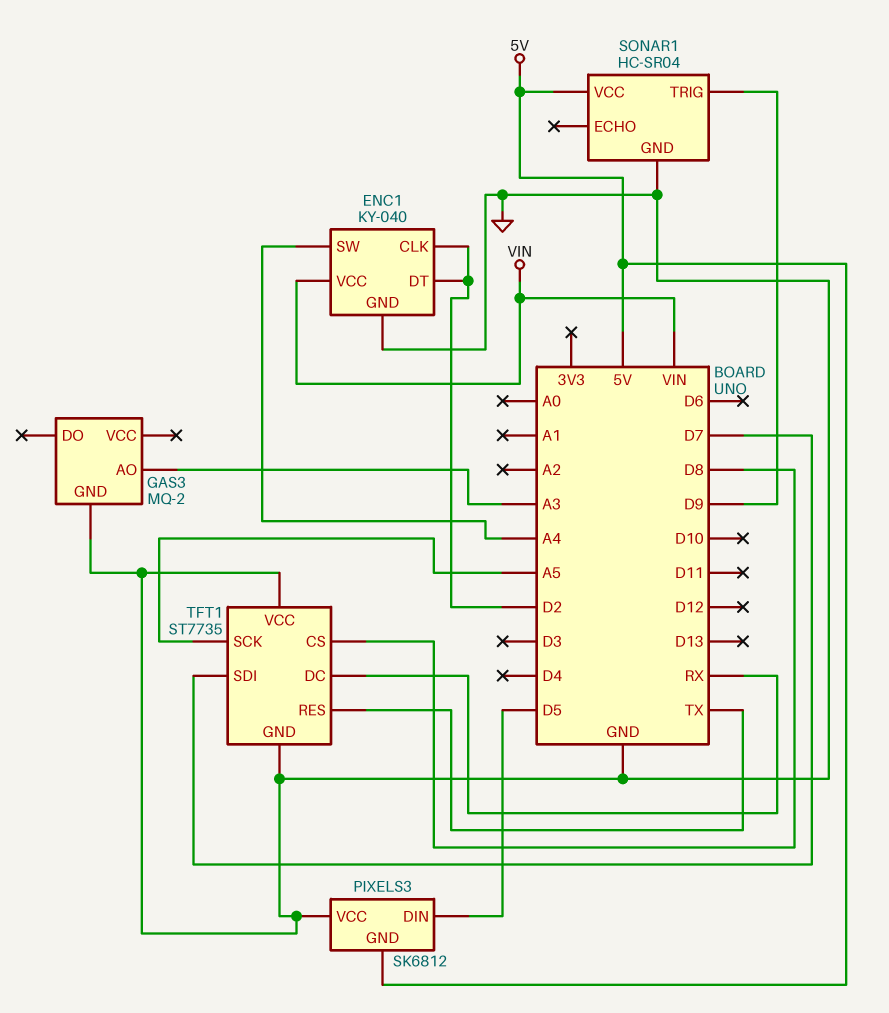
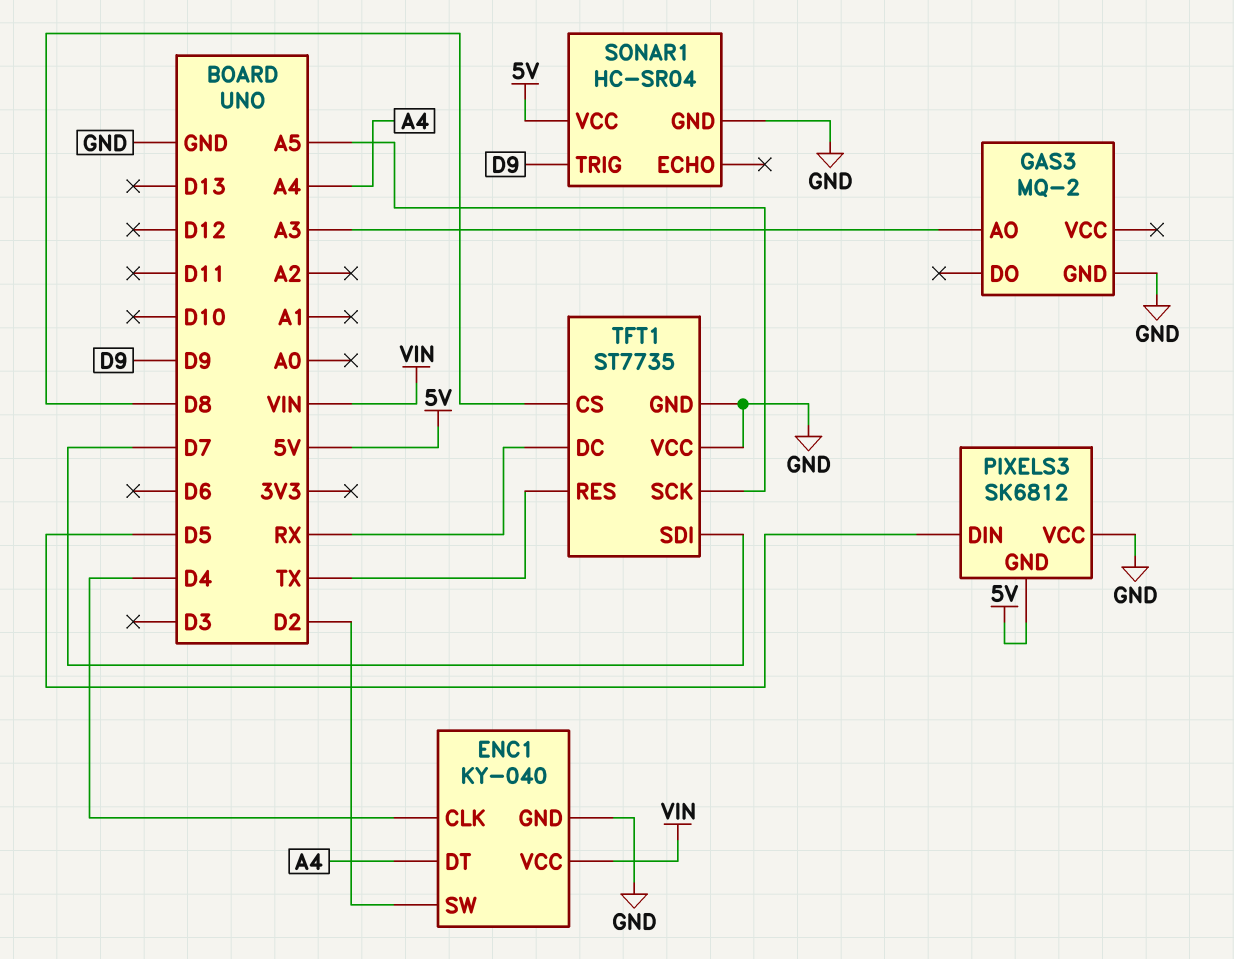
ENC1 pin CLK: D2 -> D4
ENC1 pin DT: D2 -> A4
ENC1 pin SW: A4 -> D2

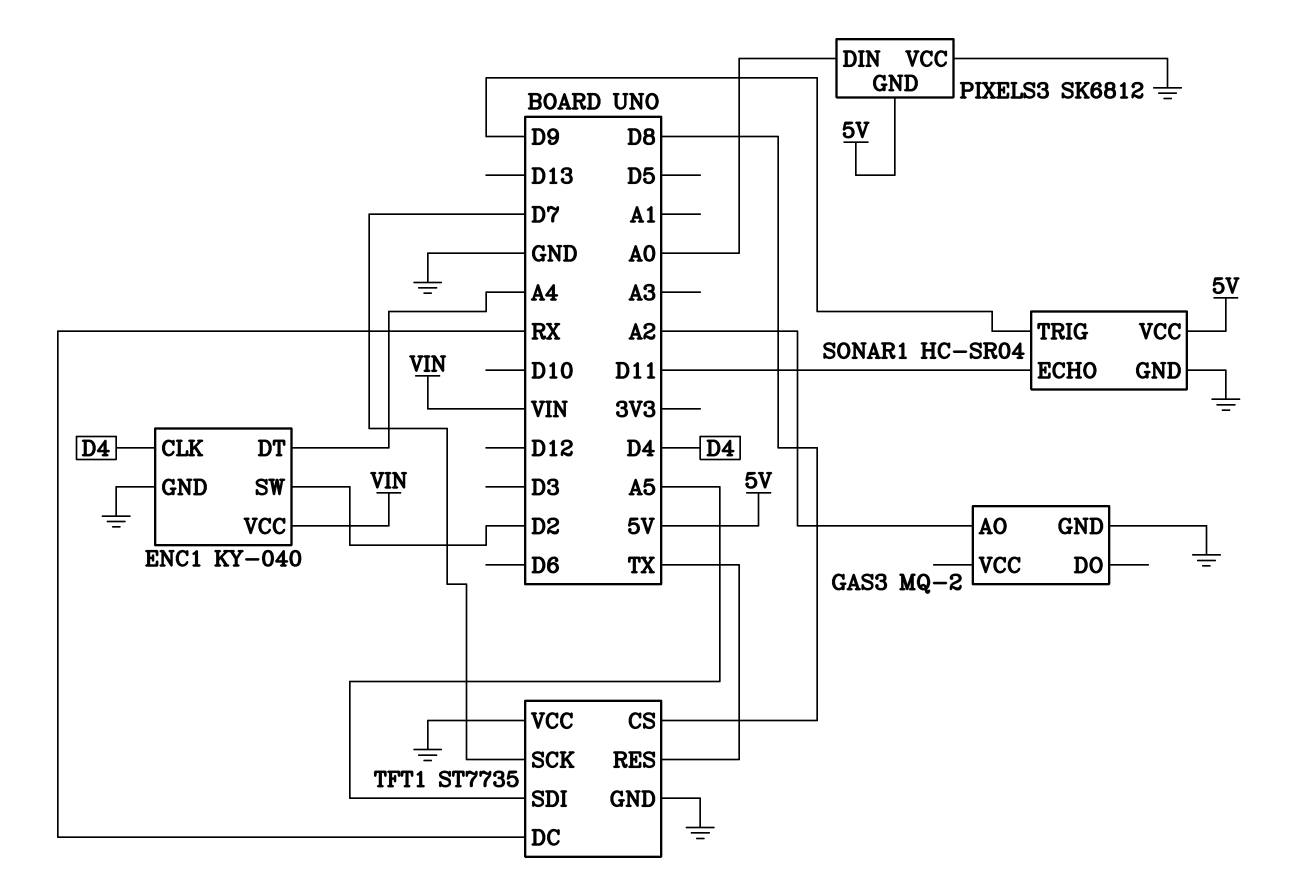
GAS3 pin AO: A3 -> A2
PIXELS3 pin DIN: D5 -> A0
SONAR1 pin ECHO: none -> D11
TFT1 pin SCK: A5 -> D7
TFT1 pin SDI: D7 -> A5

